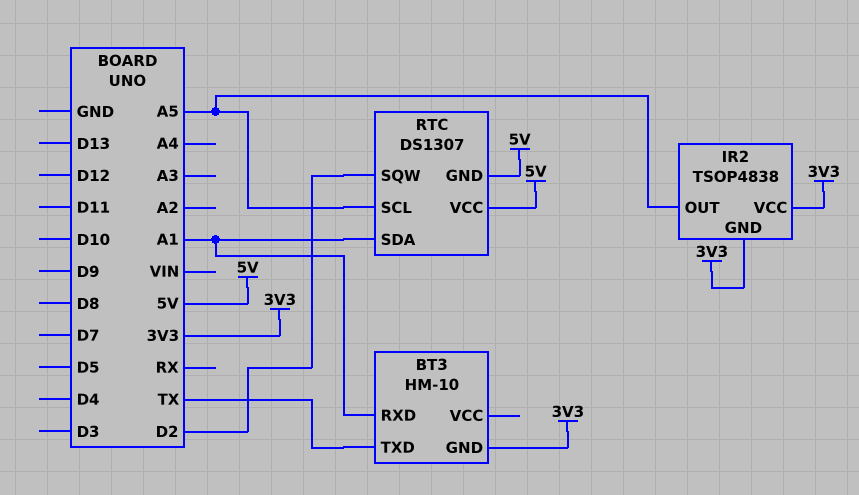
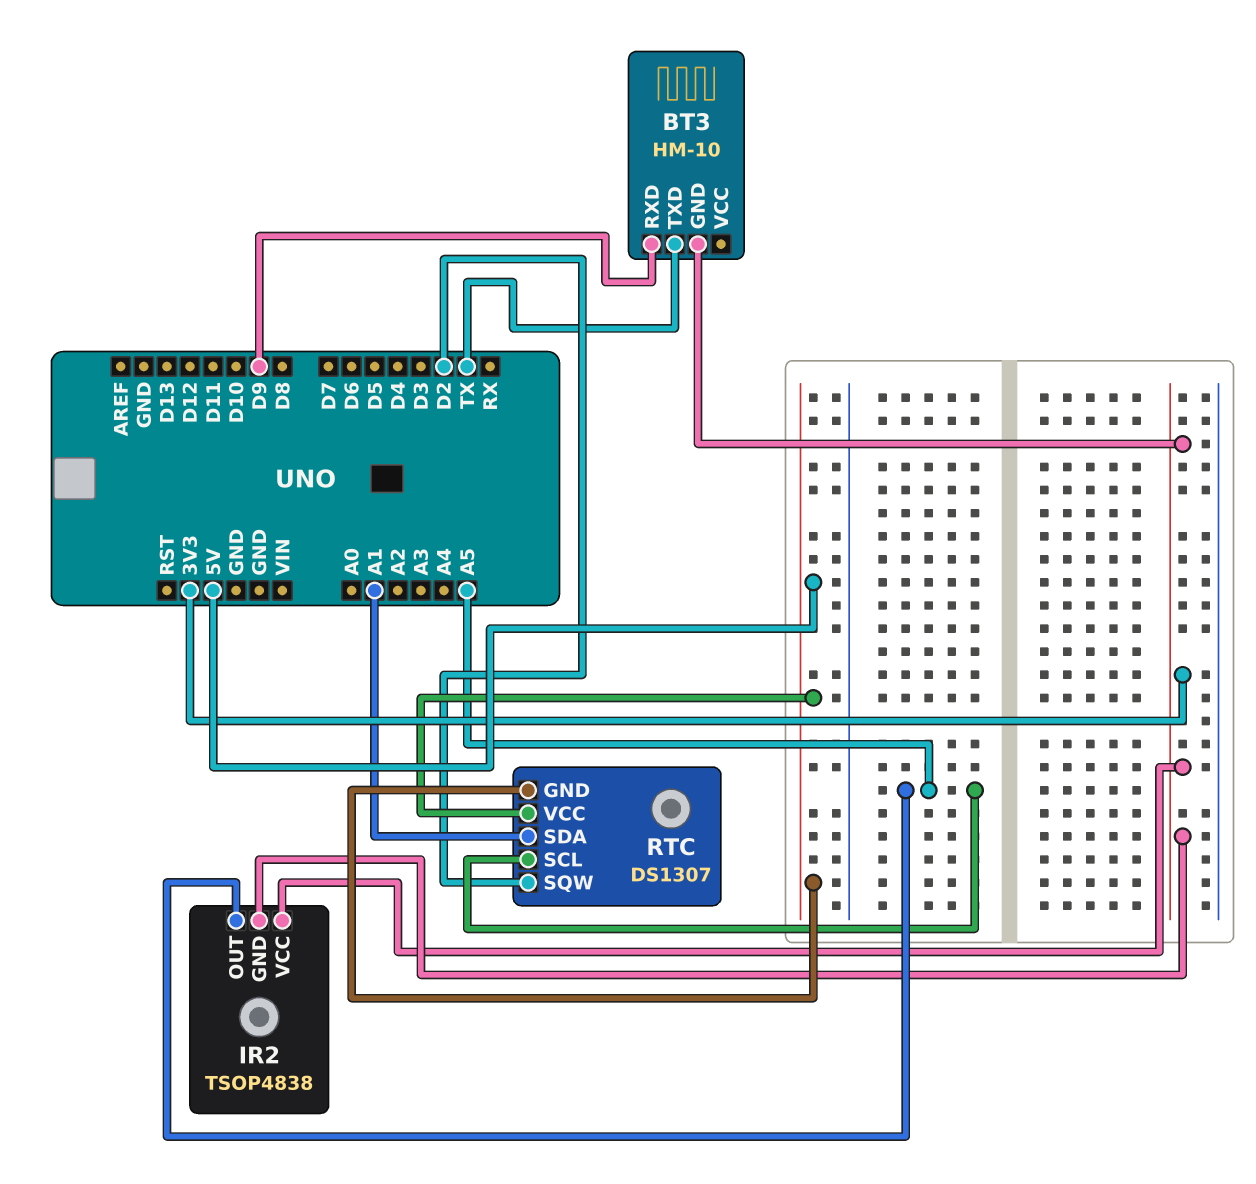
BT3 pin RXD: A1 -> D9

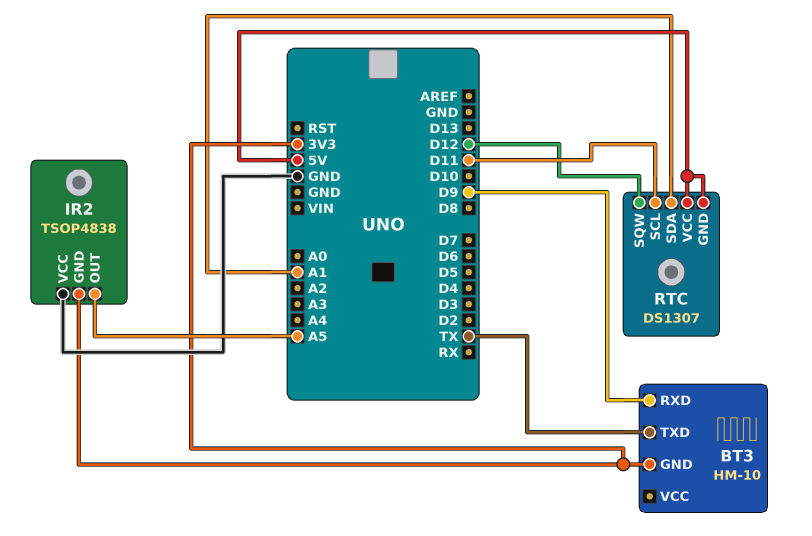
IR2 pin VCC: 3V3 -> GND
RTC pin SCL: A5 -> D11
RTC pin SQW: D2 -> D12

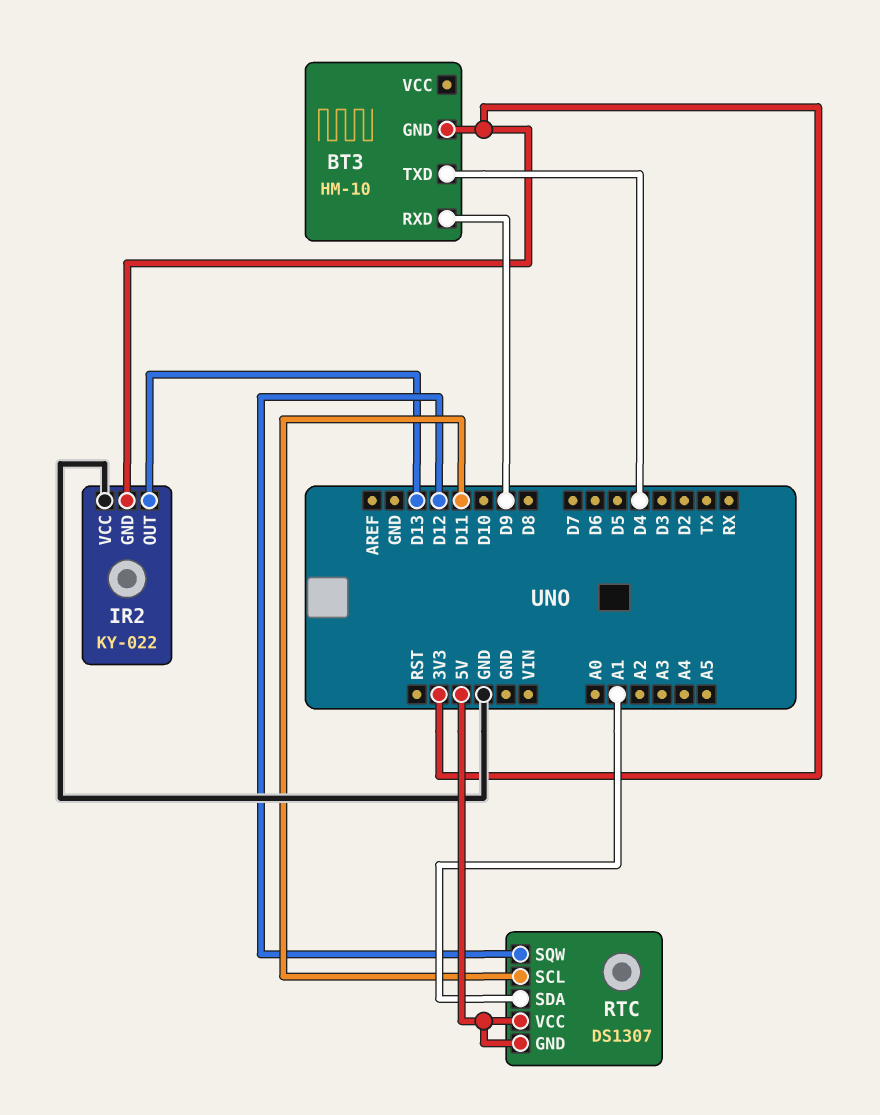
BT3 pin TXD: TX -> D4
IR2: TSOP4838 -> KY-022
IR2 pin OUT: A5 -> D13

